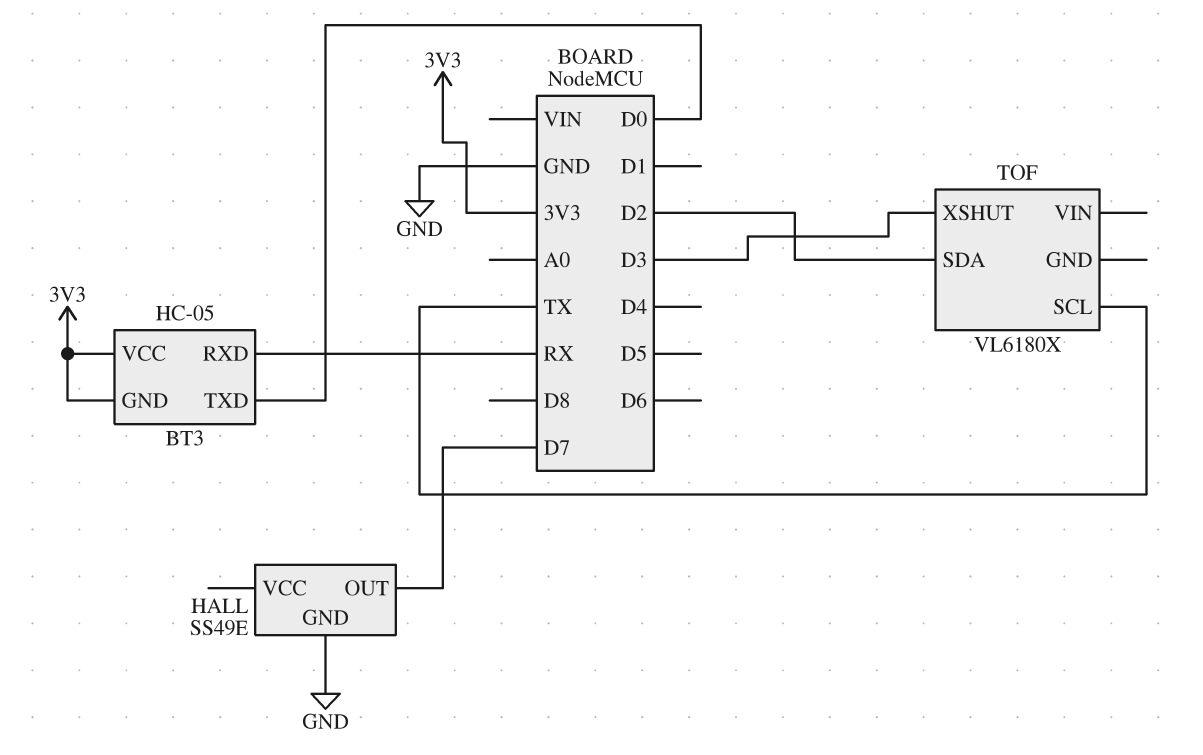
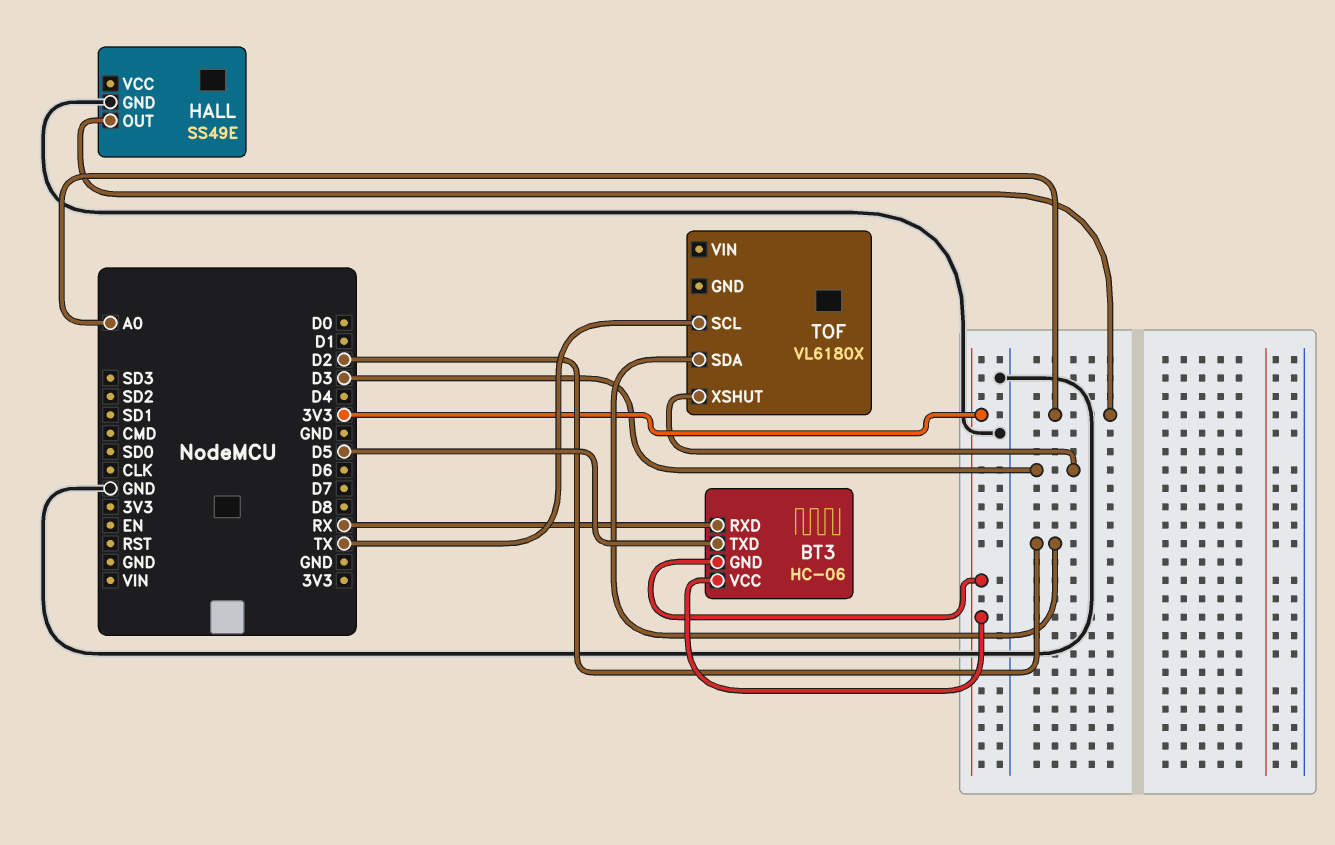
BT3: HC-05 -> HC-06
BT3 pin TXD: D0 -> D5
HALL pin OUT: D7 -> A0

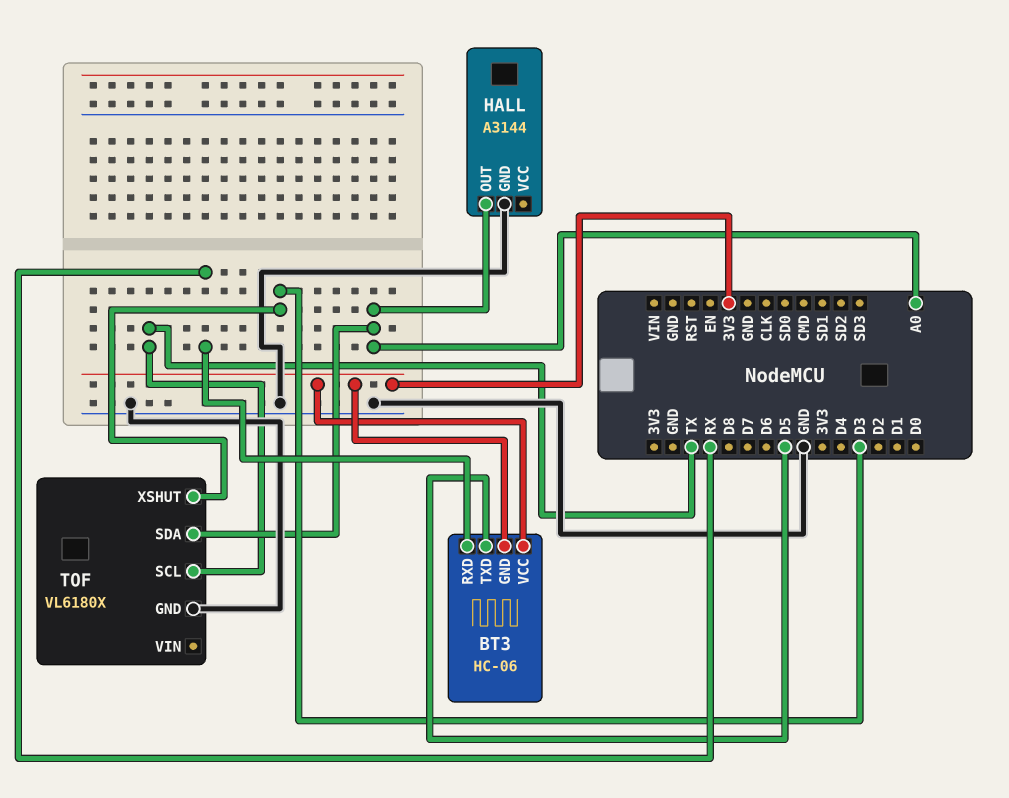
HALL: SS49E -> A3144
TOF pin GND: none -> GND
TOF pin SDA: D2 -> A0

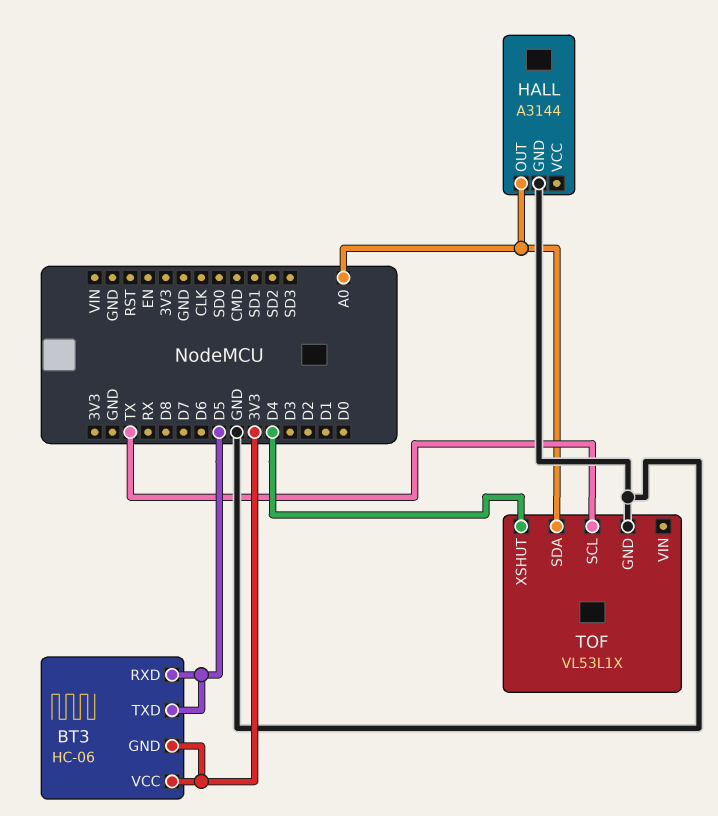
BT3 pin RXD: RX -> D5
TOF: VL6180X -> VL53L1X
TOF pin XSHUT: D3 -> D4

